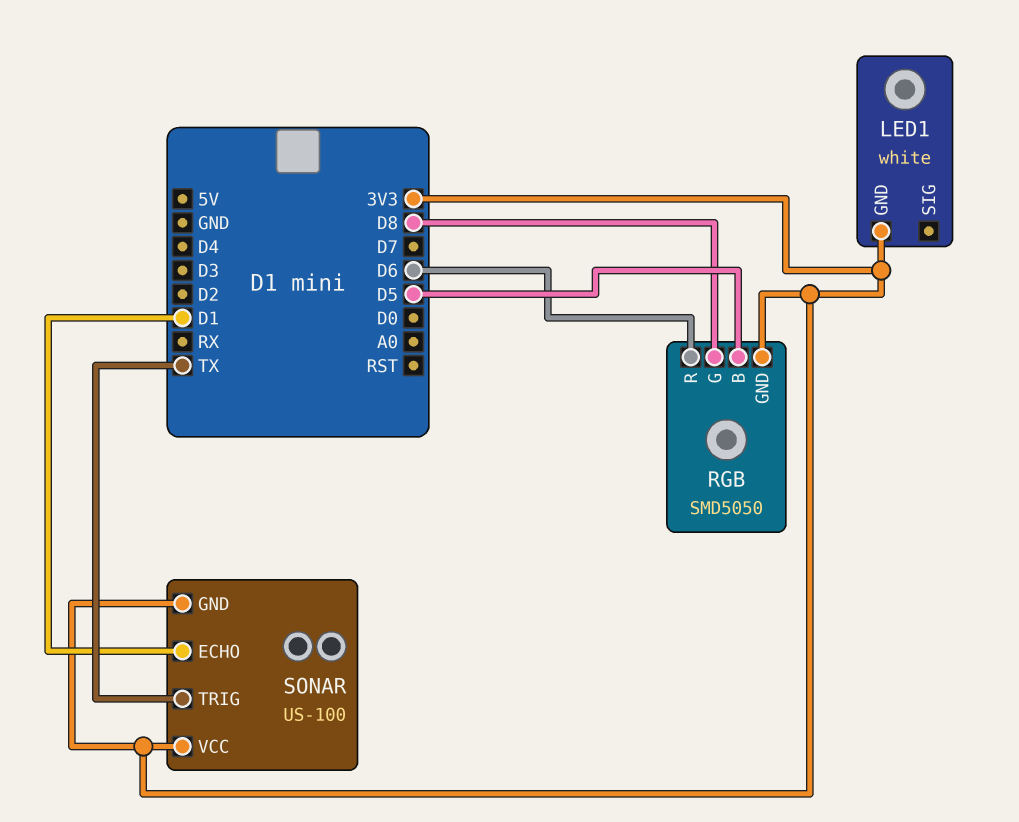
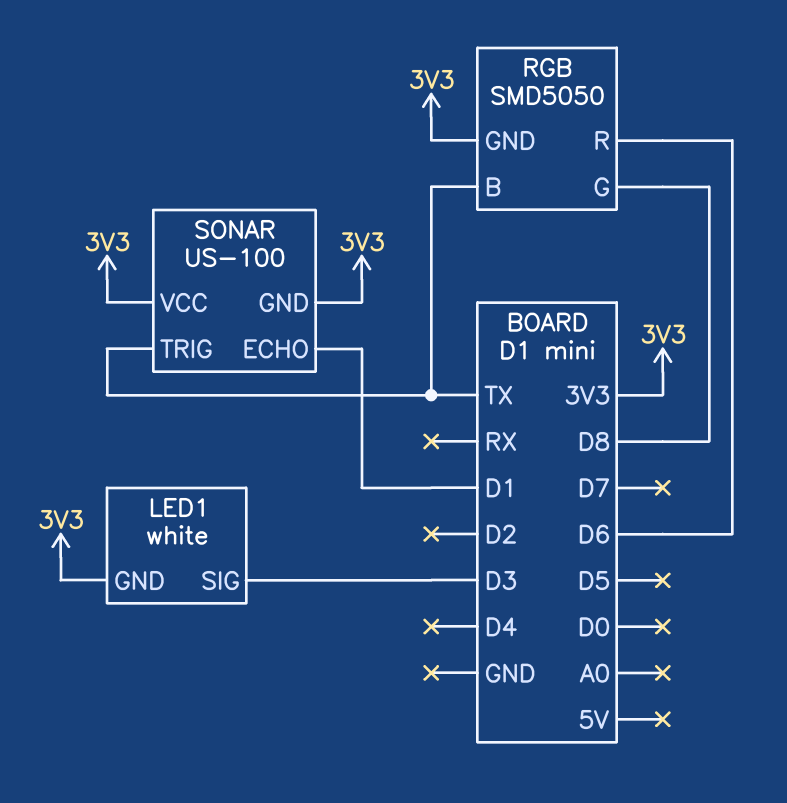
LED1 pin SIG: none -> D3
RGB pin B: D5 -> TX

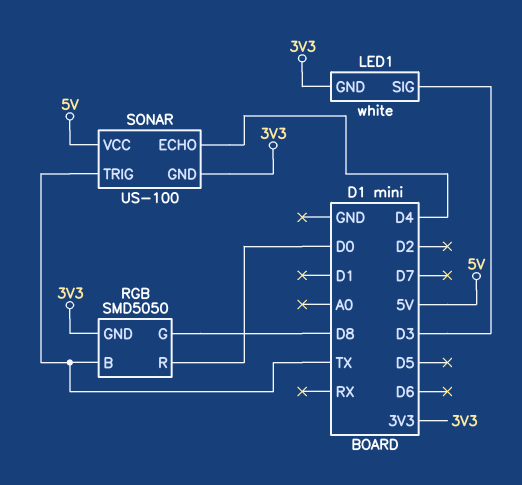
RGB pin R: D6 -> D0
SONAR pin ECHO: D1 -> D4
SONAR pin VCC: 3V3 -> 5V

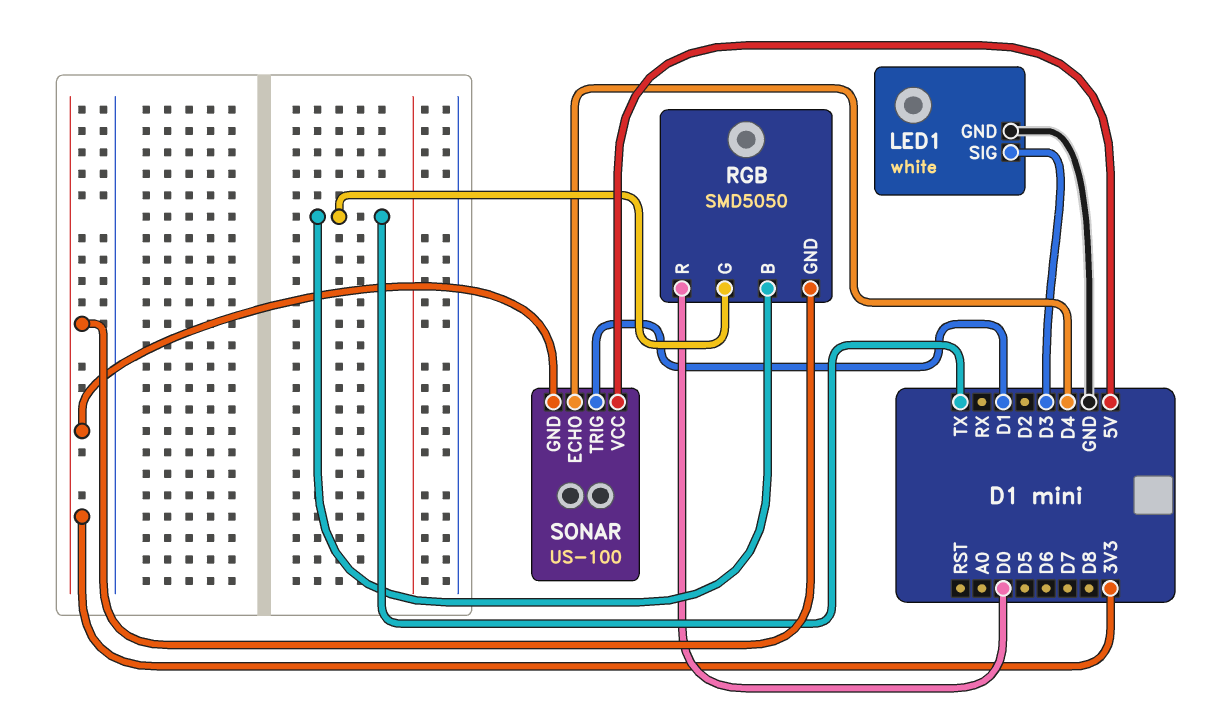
LED1 pin GND: 3V3 -> GND
RGB pin G: D8 -> TX
SONAR pin TRIG: TX -> D1

